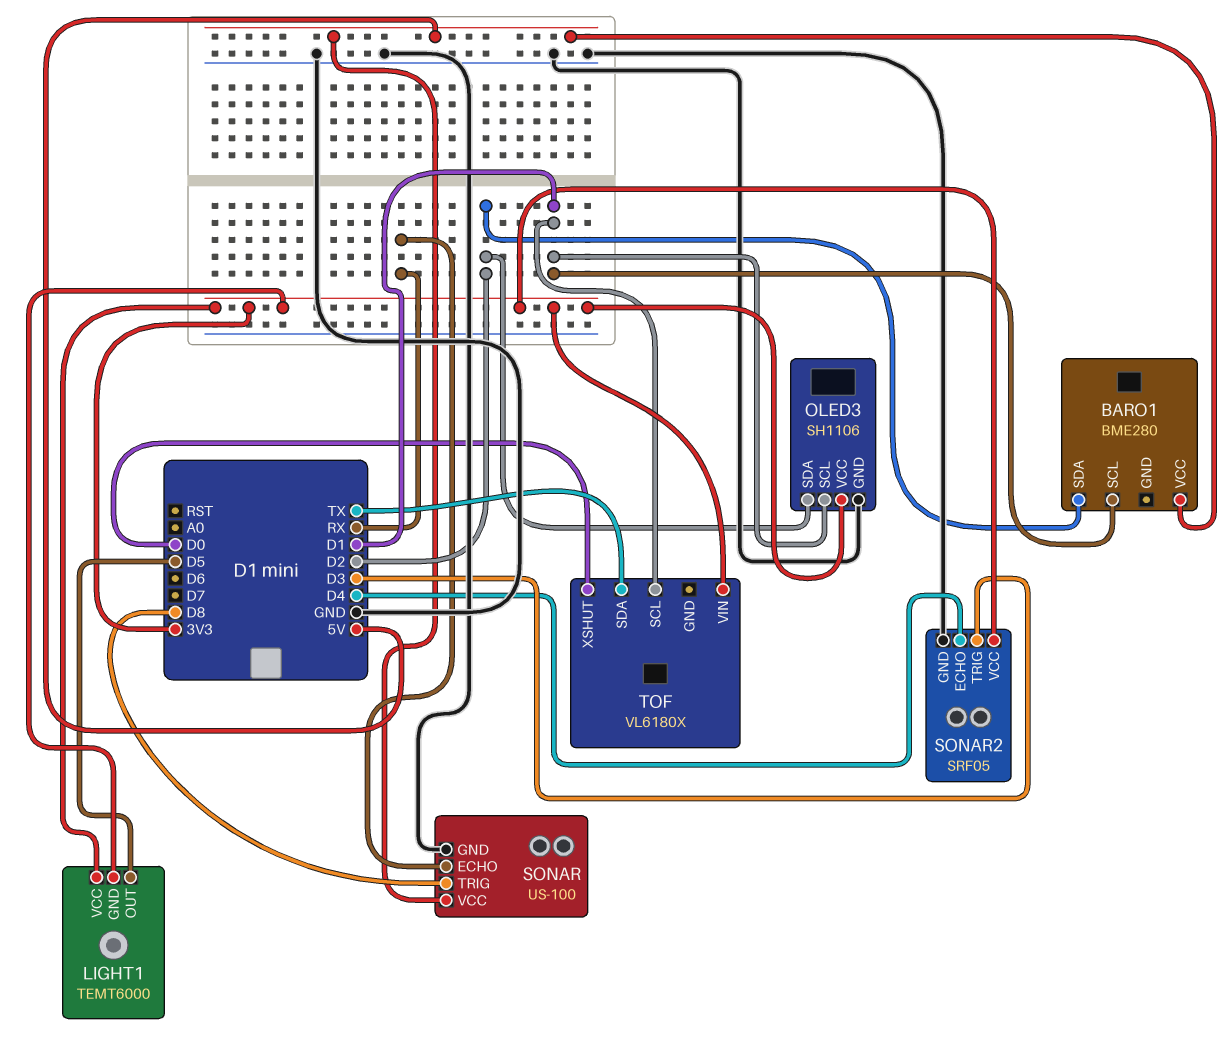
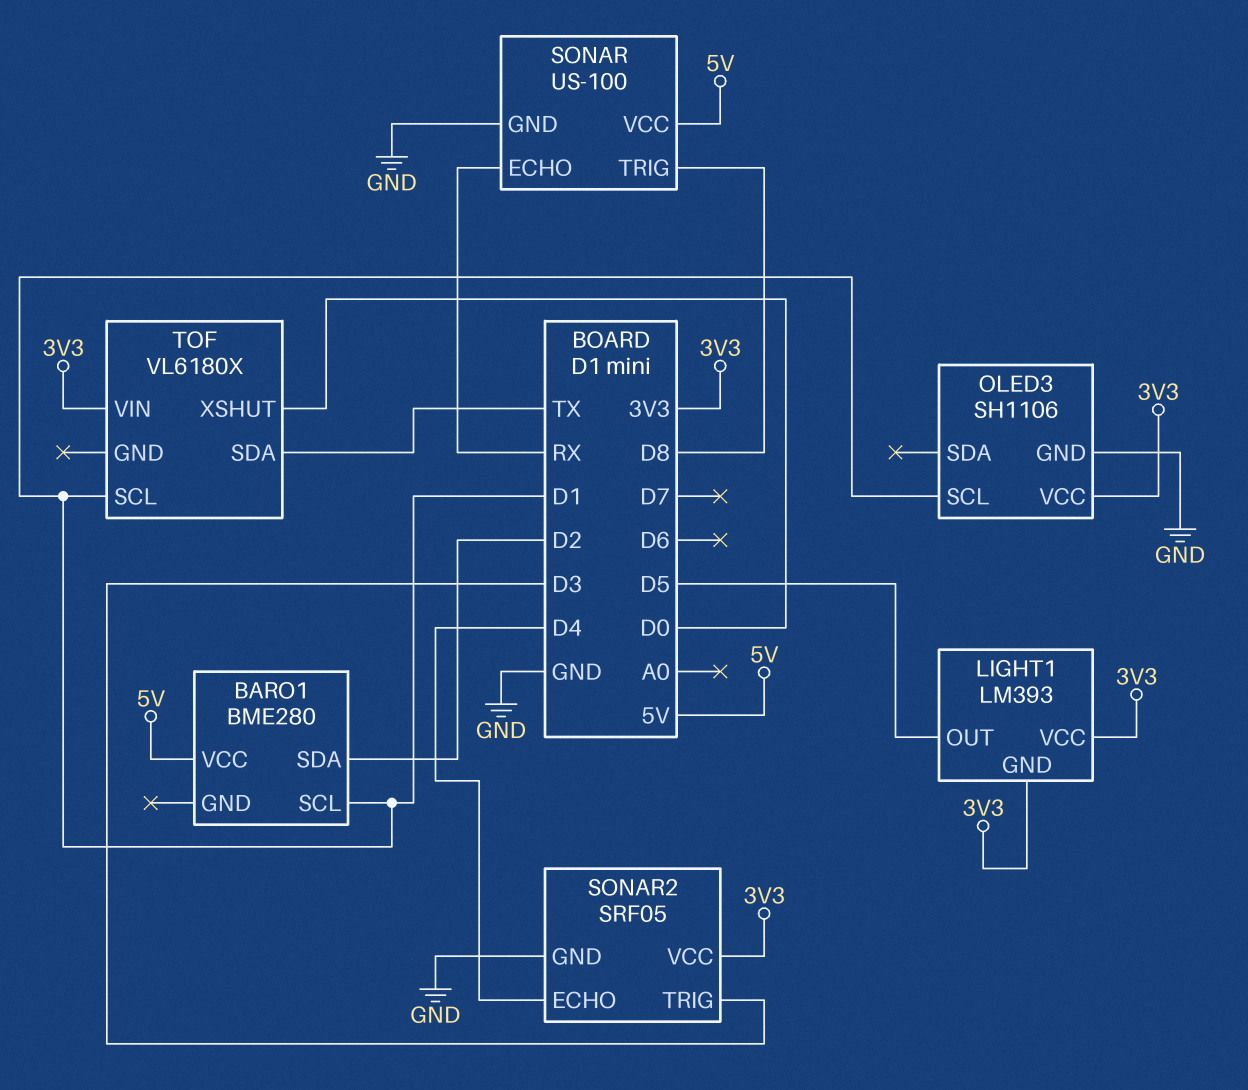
LIGHT1: TEMT6000 -> LM393
OLED3 pin SDA: D2 -> none

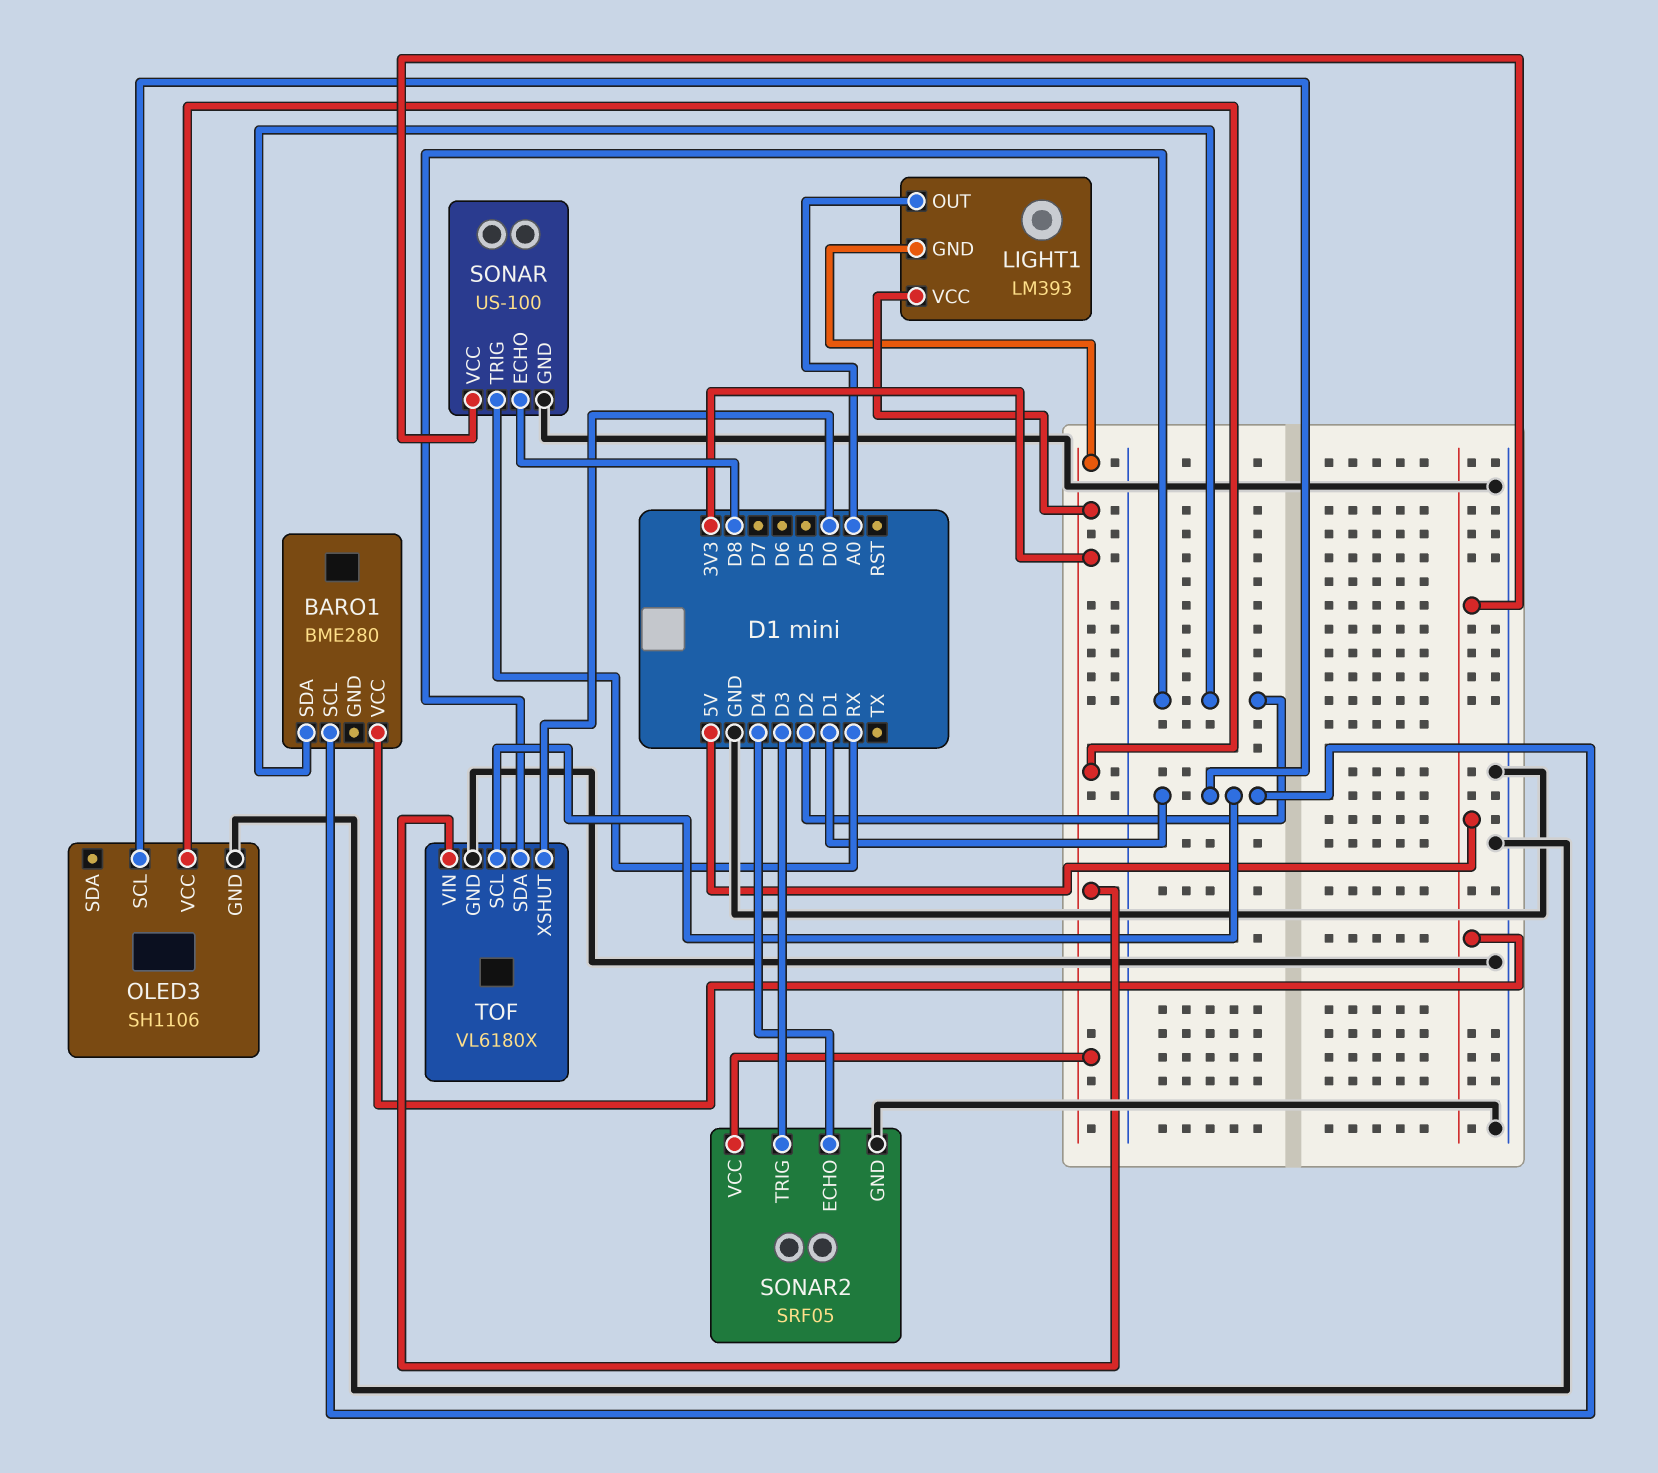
LIGHT1 pin OUT: D5 -> A0
SONAR pin ECHO: RX -> D8
SONAR pin TRIG: D8 -> RX
TOF pin GND: none -> GND
TOF pin SDA: TX -> D2

